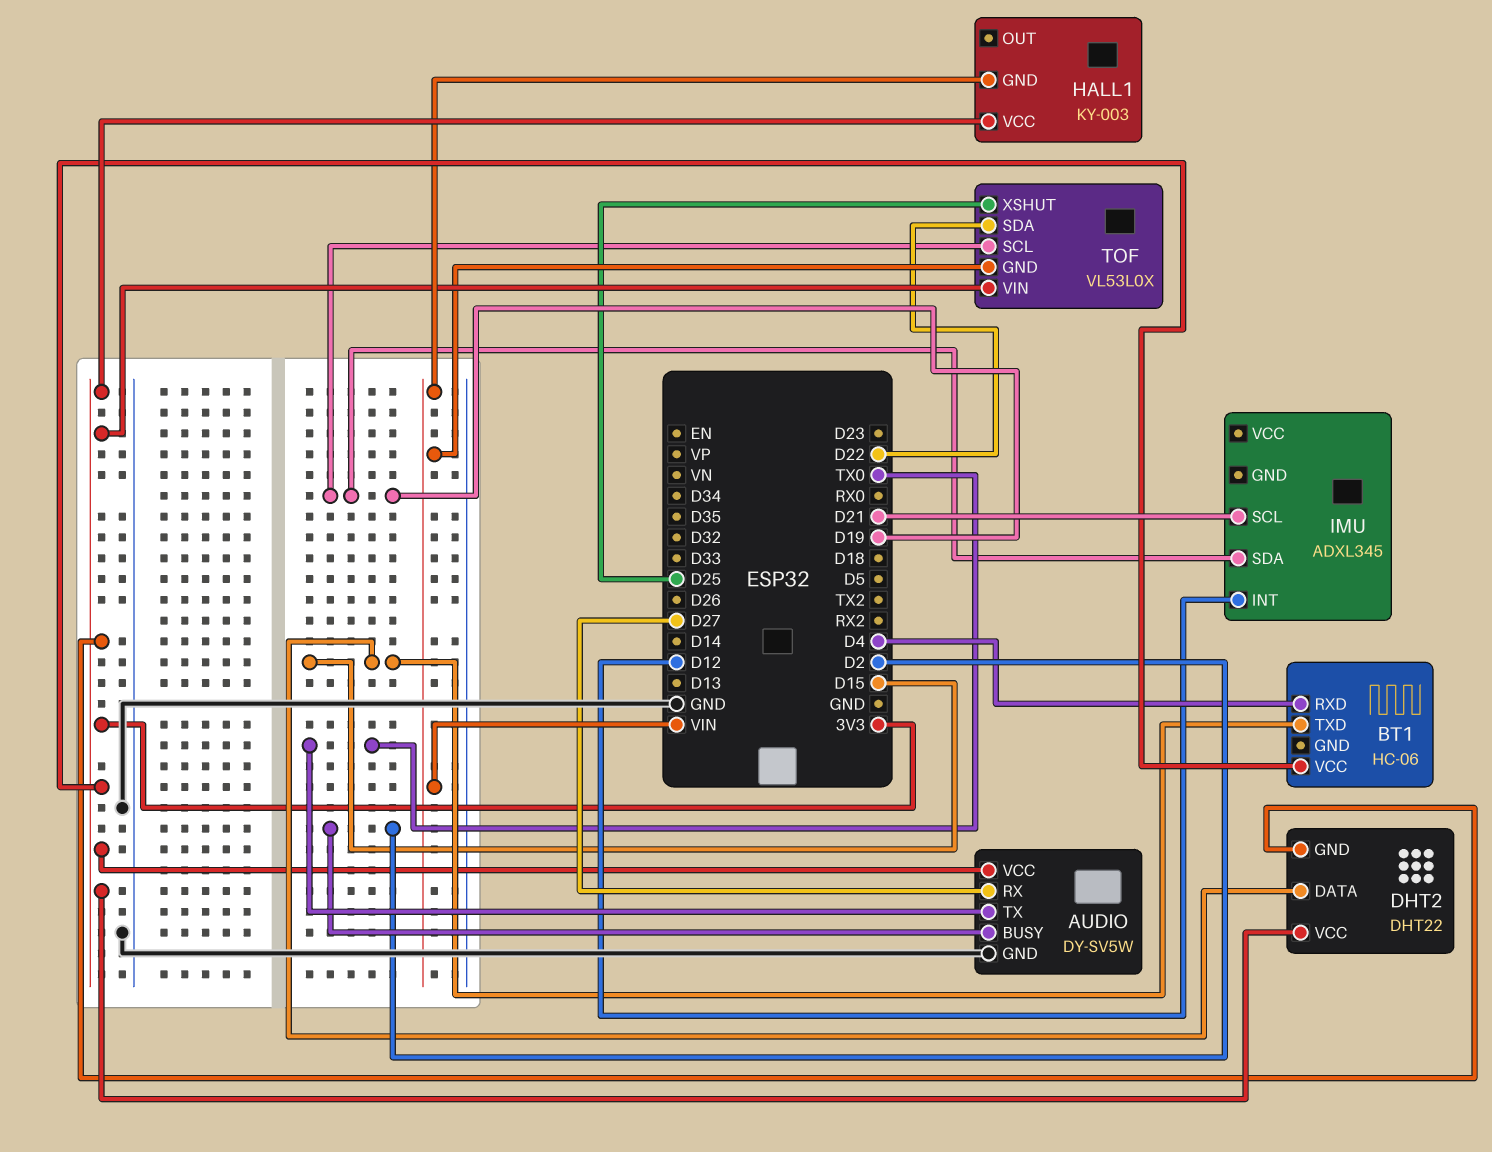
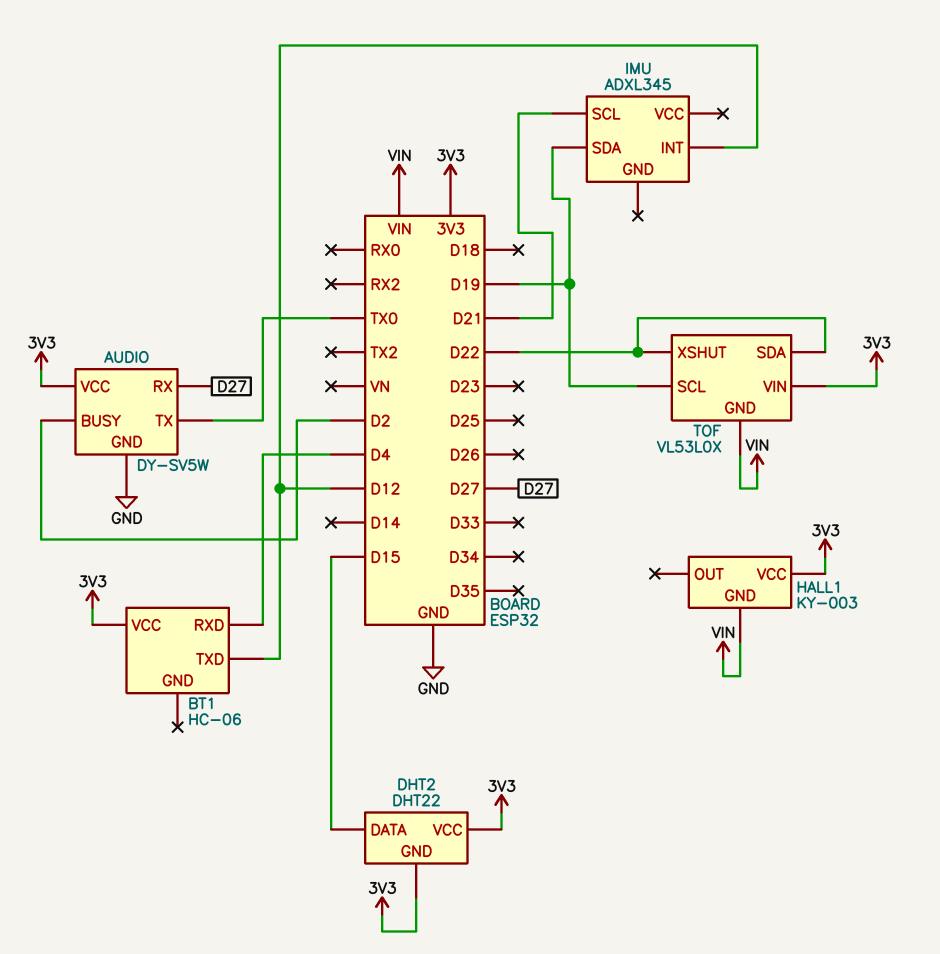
BT1 pin TXD: D15 -> D12
TOF pin XSHUT: D25 -> D22

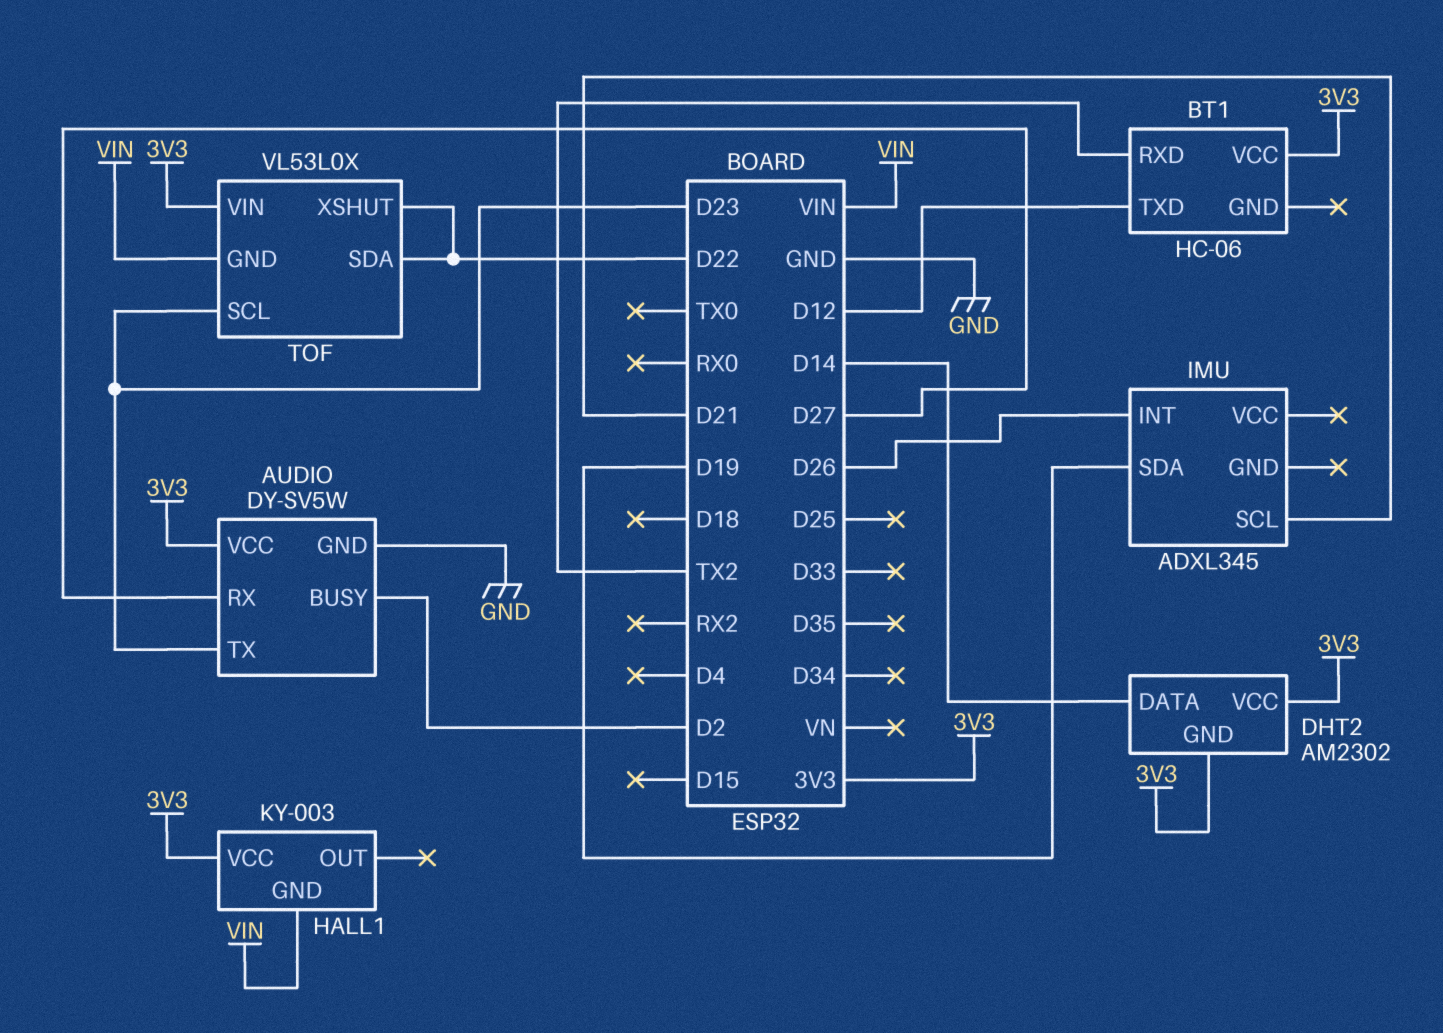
AUDIO pin TX: TX0 -> D23
BT1 pin RXD: D4 -> TX2
DHT2: DHT22 -> AM2302
DHT2 pin DATA: D15 -> D14
IMU pin INT: D12 -> D26
TOF pin SCL: D19 -> D23

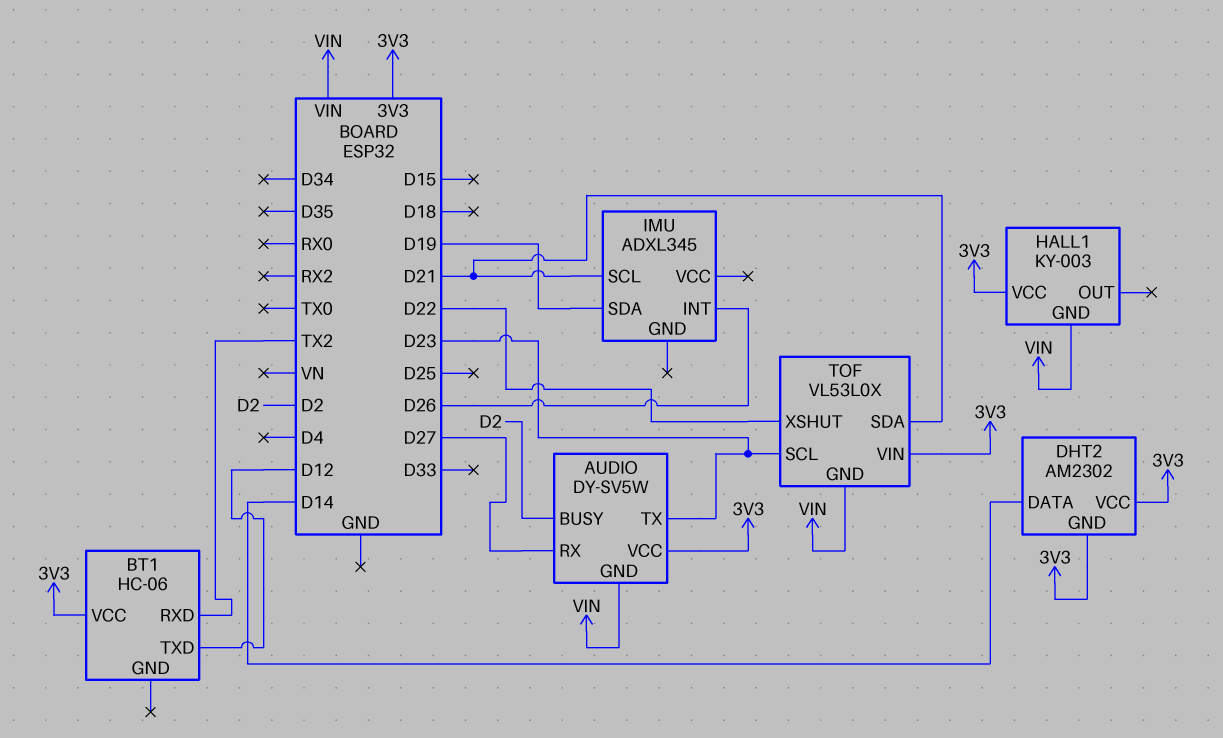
AUDIO pin GND: GND -> VIN
TOF pin SDA: D22 -> D21

